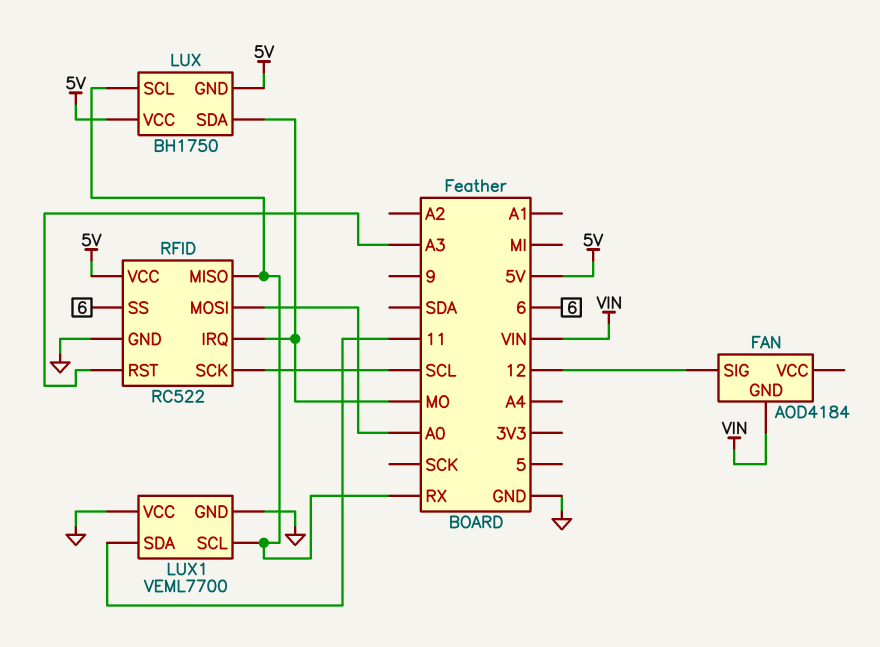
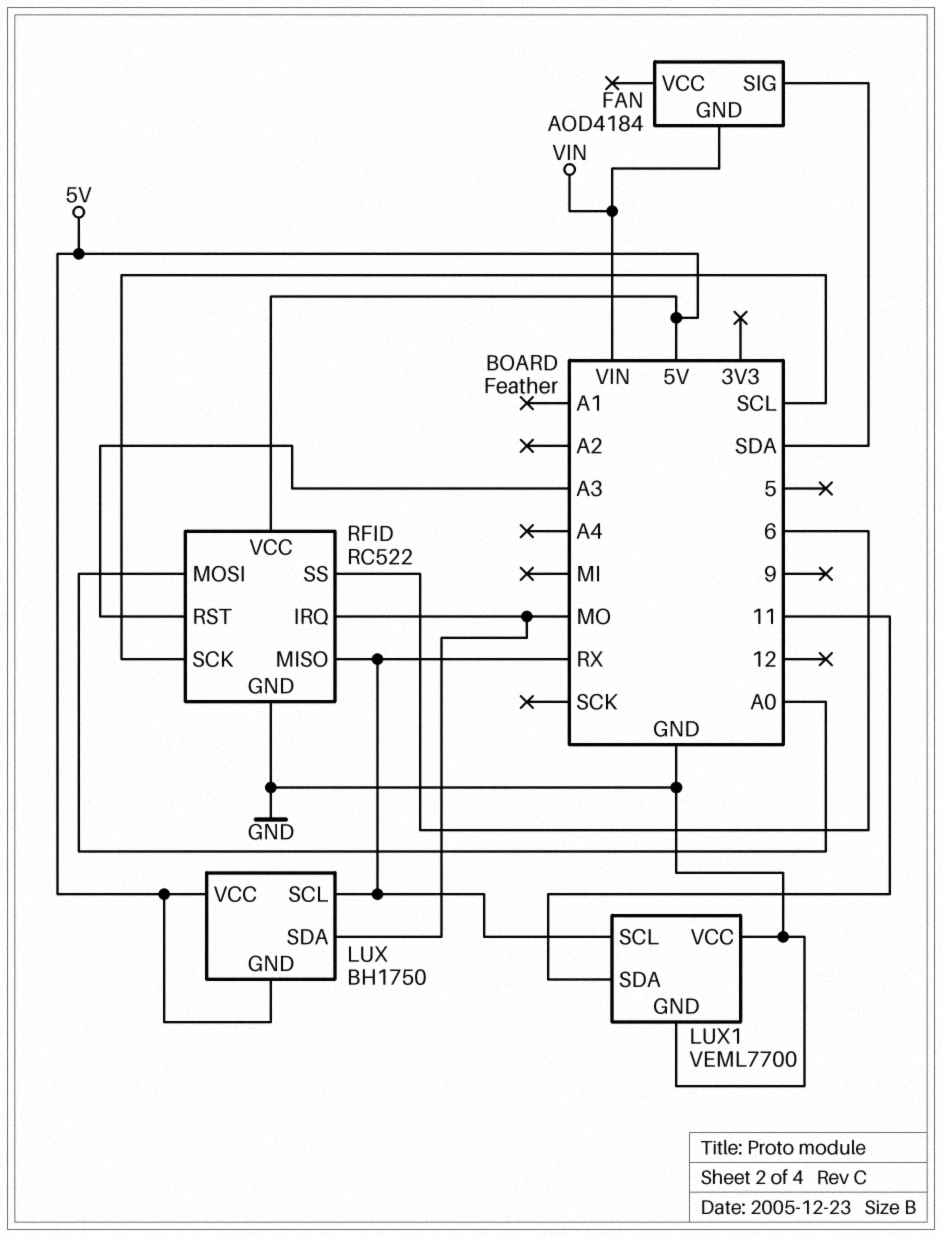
FAN pin SIG: 12 -> SDA

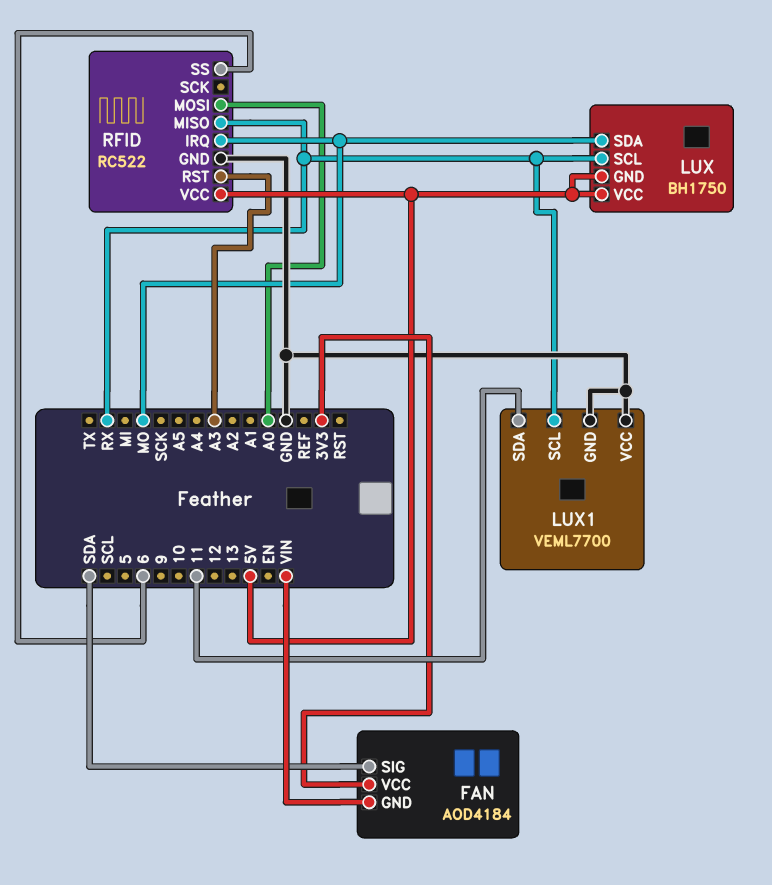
FAN pin VCC: none -> 3V3
RFID pin SCK: SCL -> none

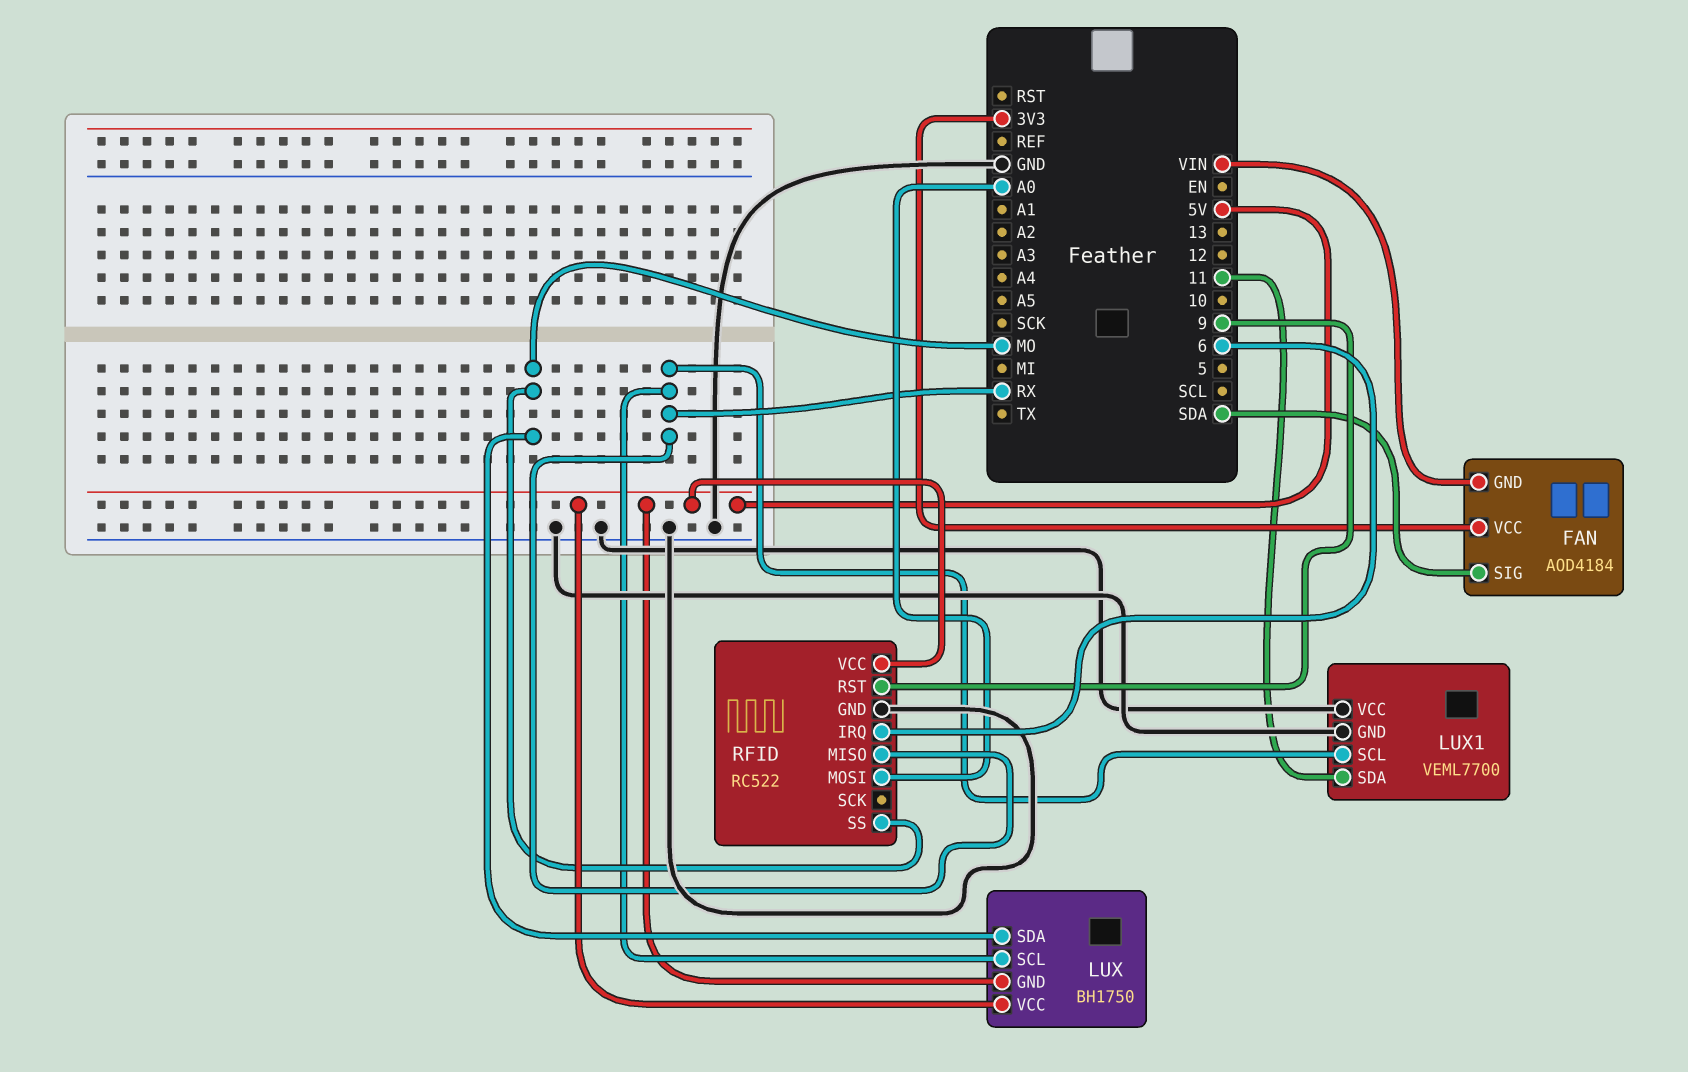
RFID pin IRQ: MO -> 6
RFID pin RST: A3 -> 9
RFID pin SS: 6 -> MO

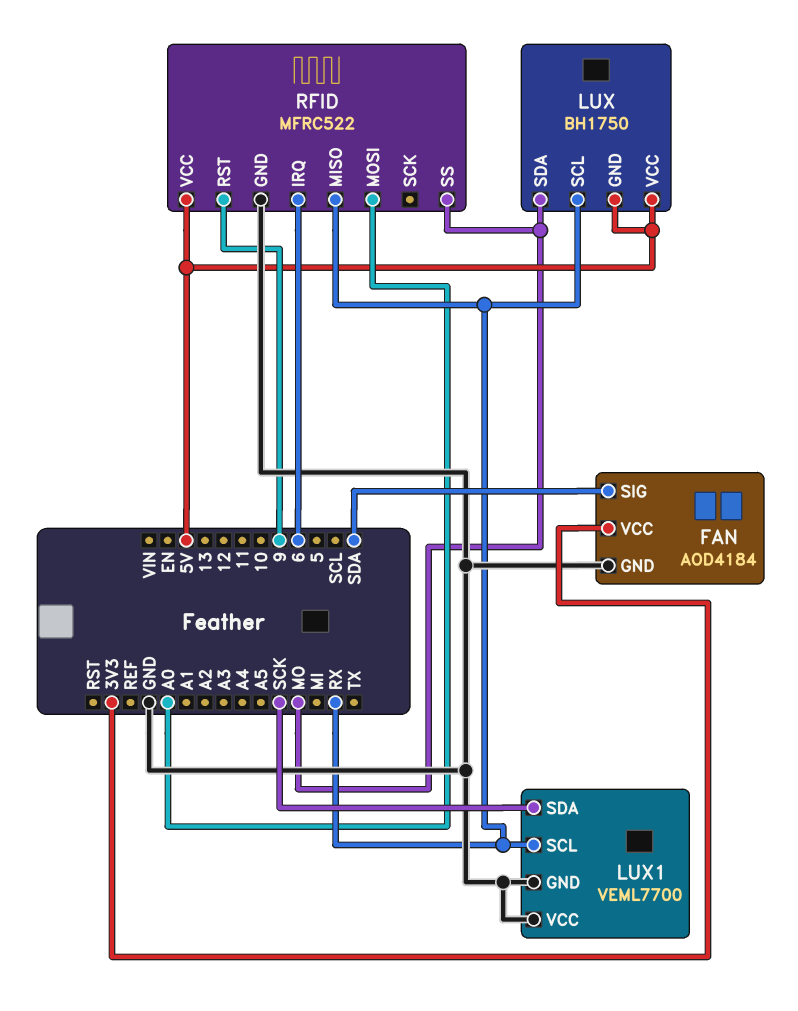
FAN pin GND: VIN -> GND
LUX1 pin SDA: 11 -> SCK
RFID: RC522 -> MFRC522

